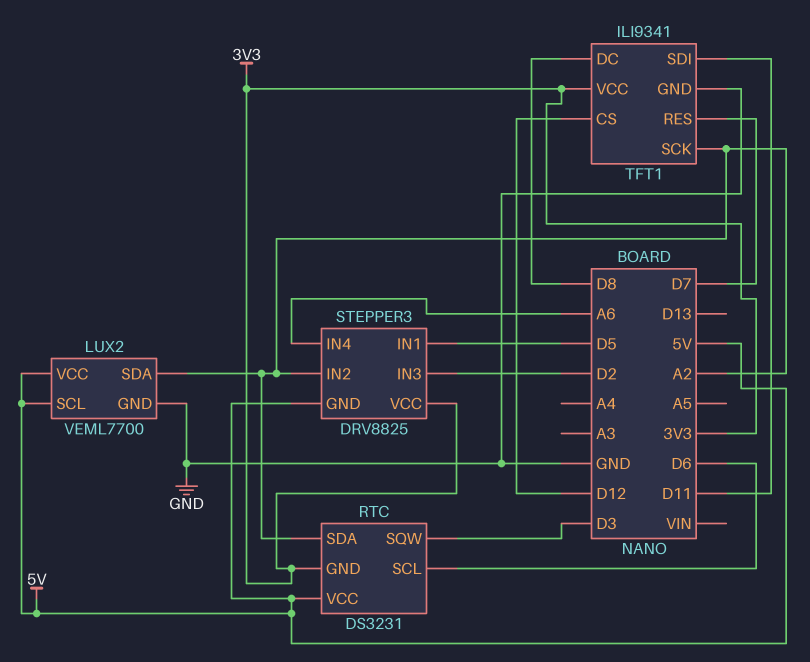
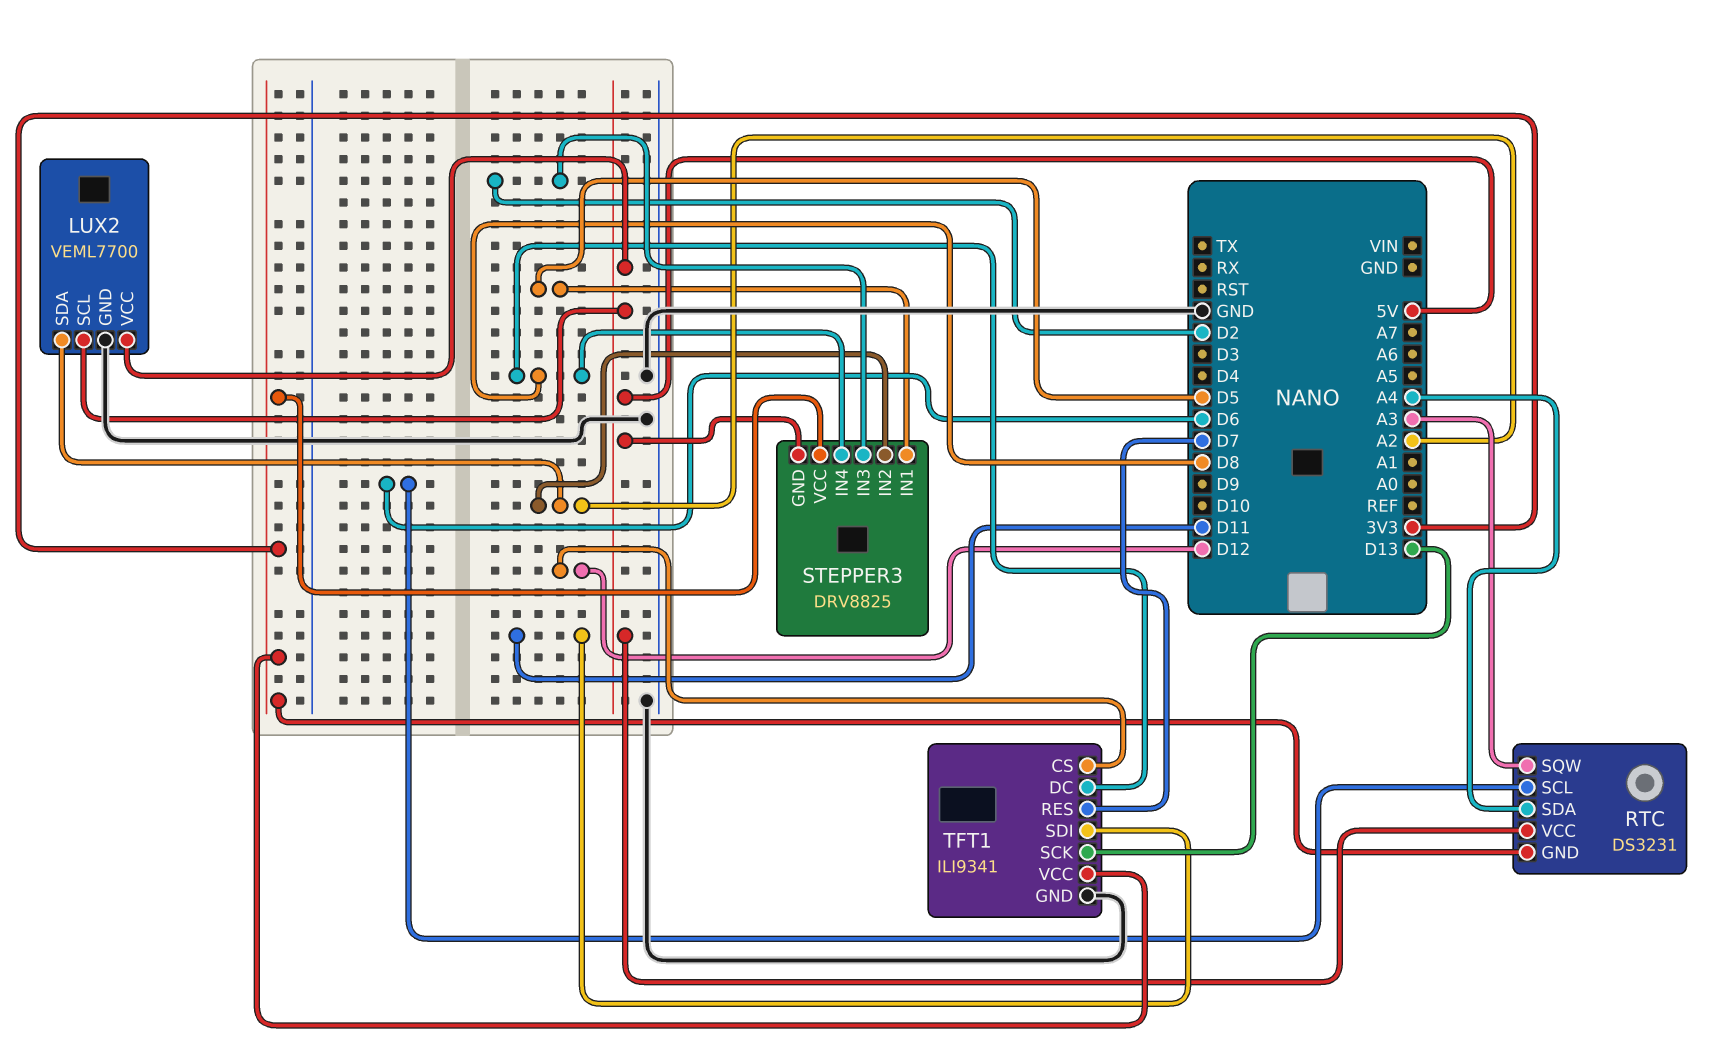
RTC pin SDA: A2 -> A4
RTC pin SQW: D3 -> A3
STEPPER3 pin IN4: A6 -> D8
TFT1 pin SCK: A2 -> D13

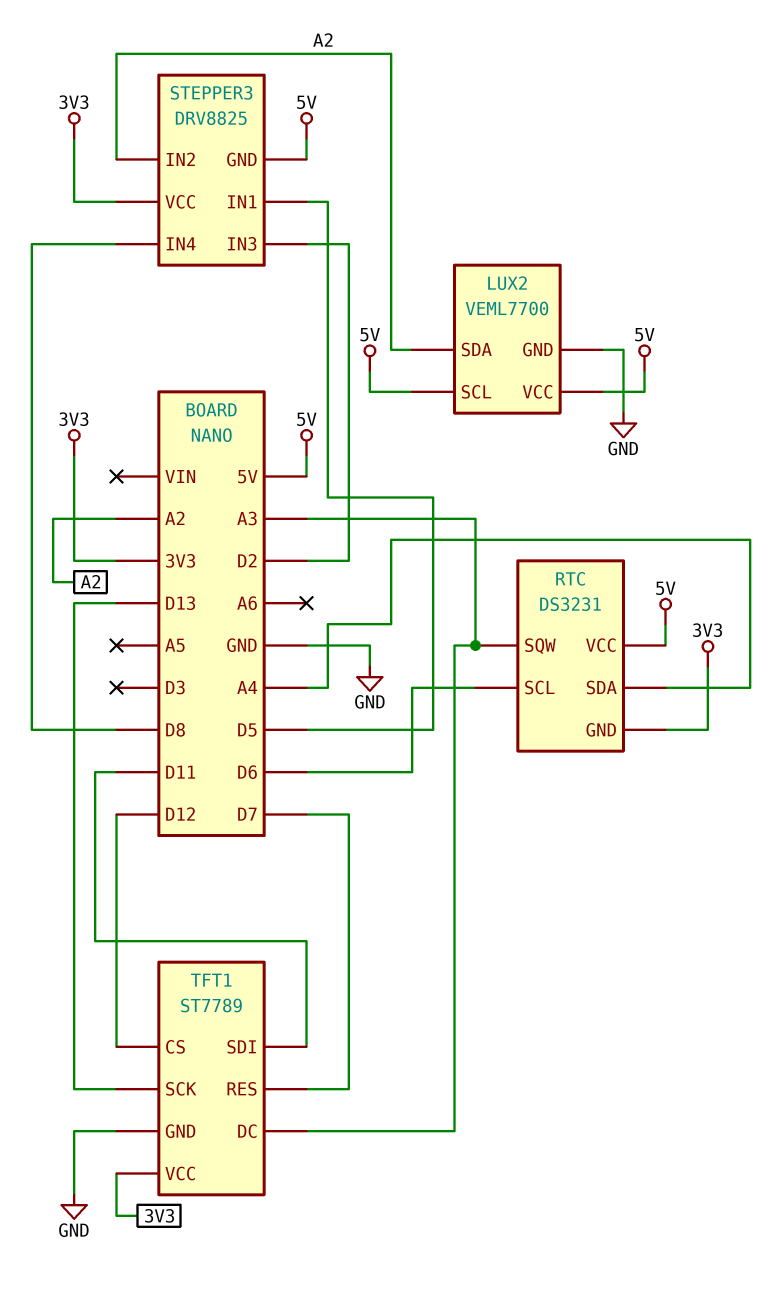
TFT1: ILI9341 -> ST7789
TFT1 pin DC: D8 -> A3

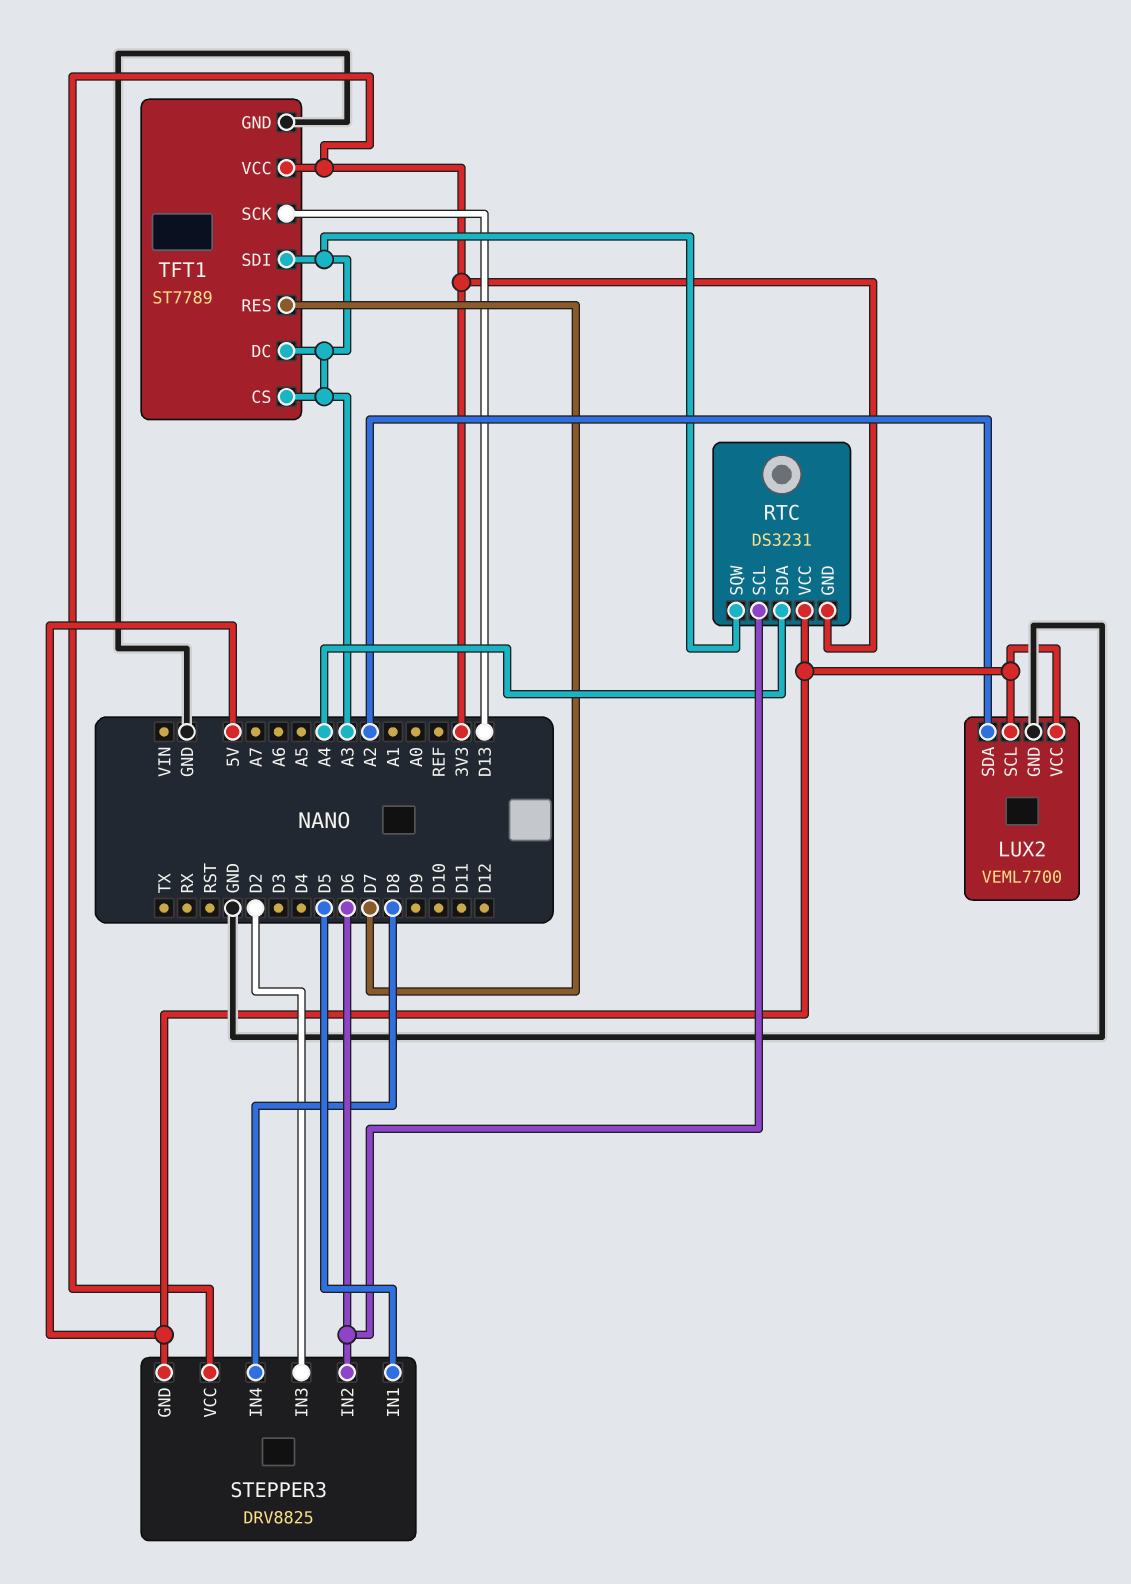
STEPPER3 pin IN2: A2 -> D6
TFT1 pin CS: D12 -> A3
TFT1 pin SDI: D11 -> A3

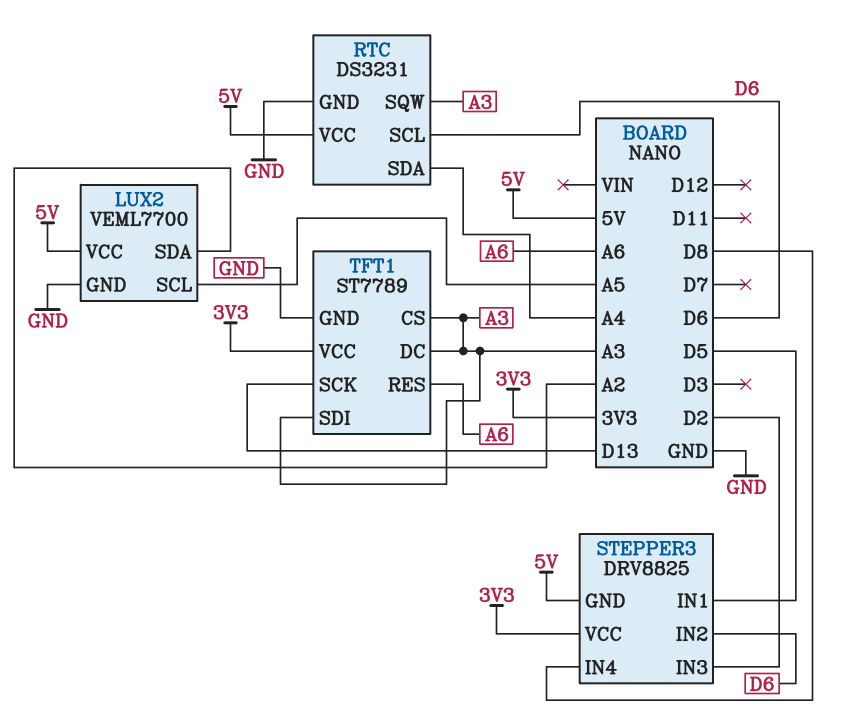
LUX2 pin SCL: 5V -> A5
RTC pin GND: 3V3 -> GND
TFT1 pin RES: D7 -> A6

